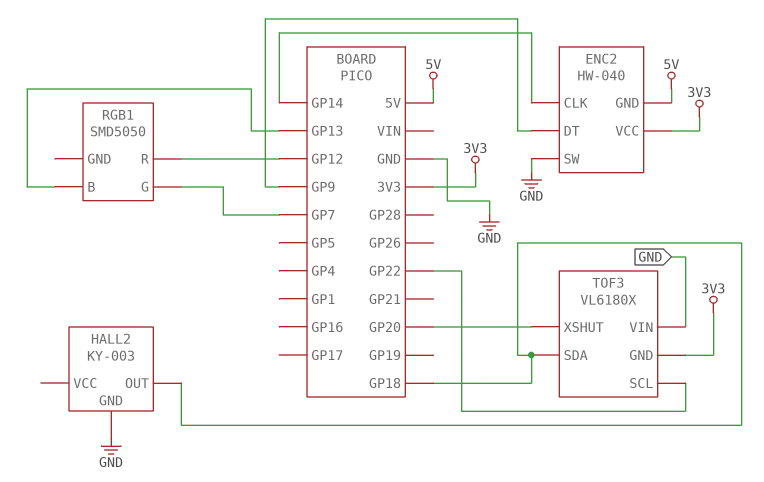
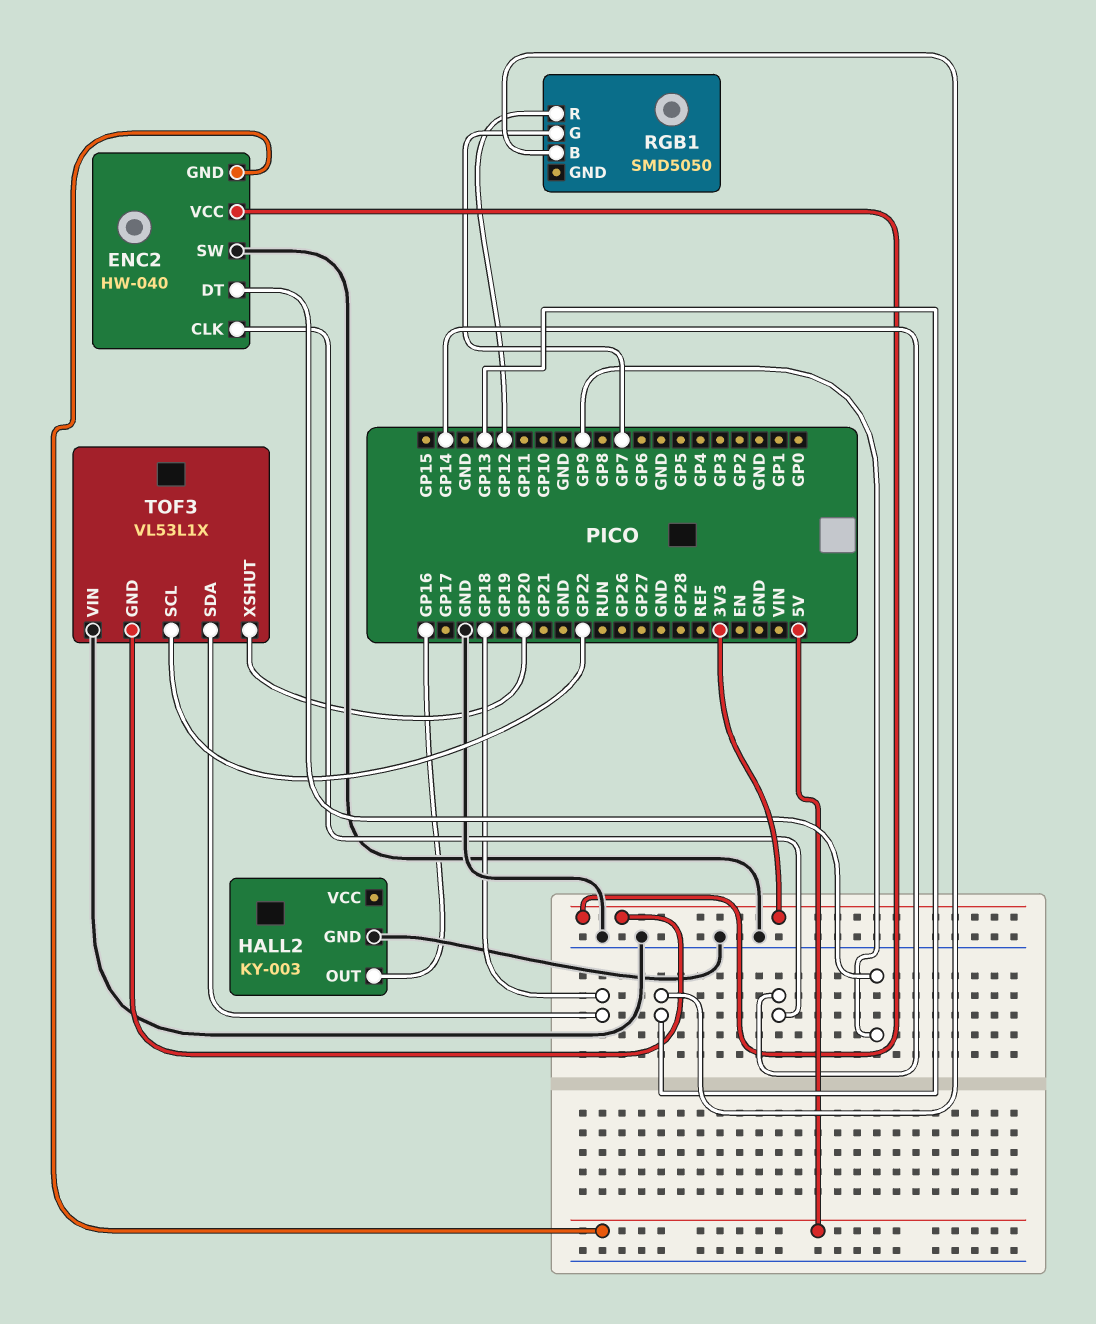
HALL2 pin OUT: GP18 -> GP16
TOF3: VL6180X -> VL53L1X

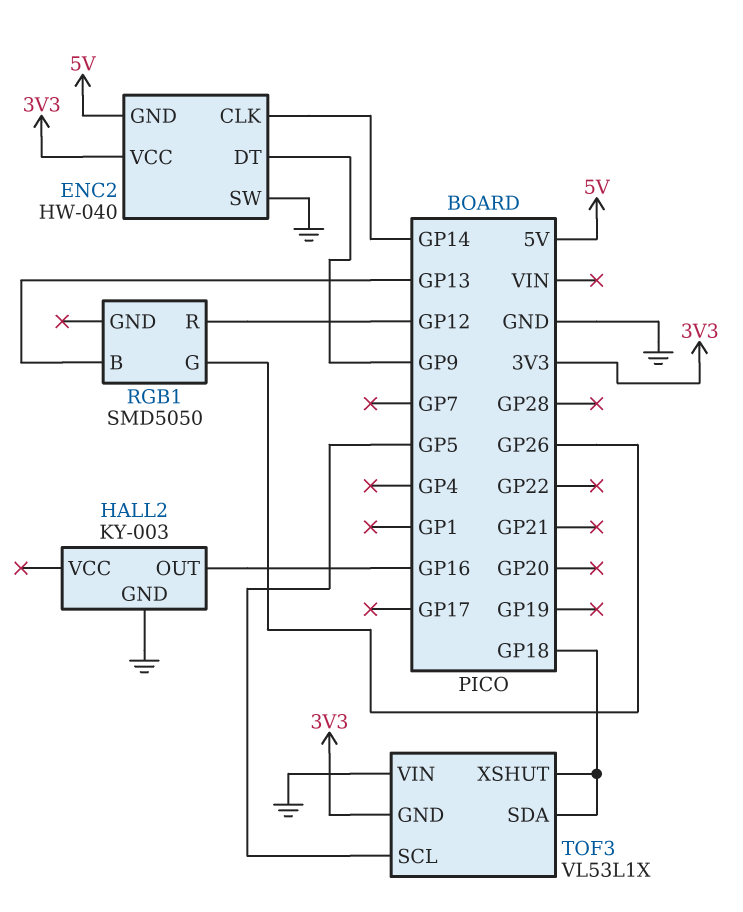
RGB1 pin G: GP7 -> GP26
TOF3 pin SCL: GP22 -> GP5
TOF3 pin XSHUT: GP20 -> GP18

